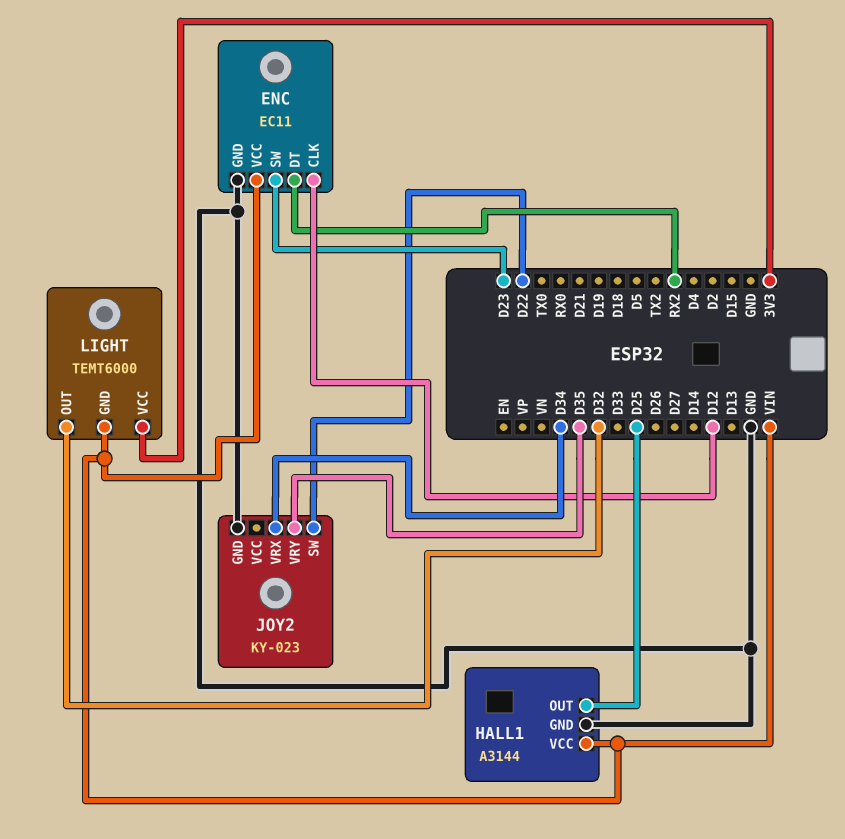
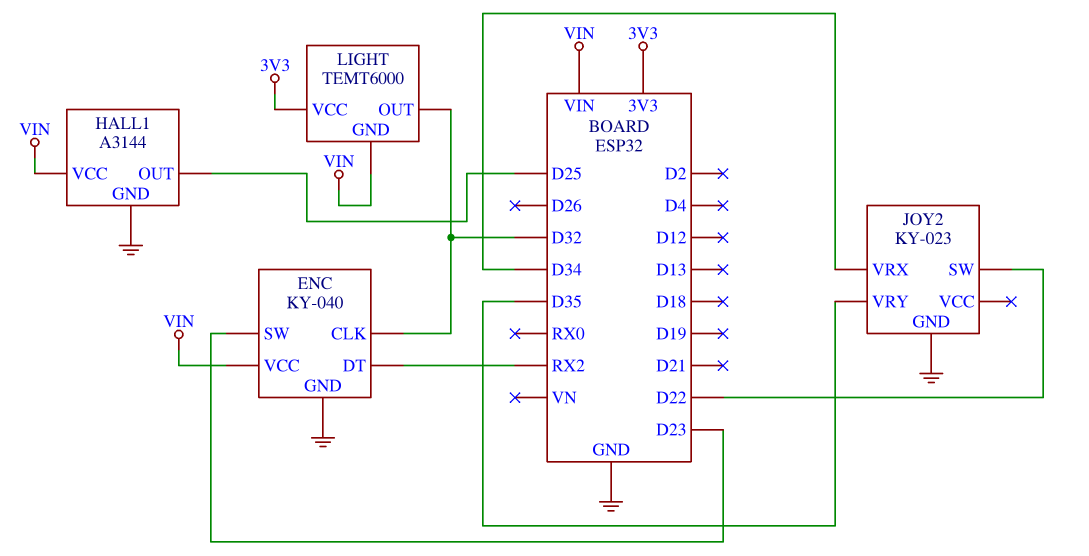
ENC: EC11 -> KY-040
ENC pin CLK: D12 -> D32

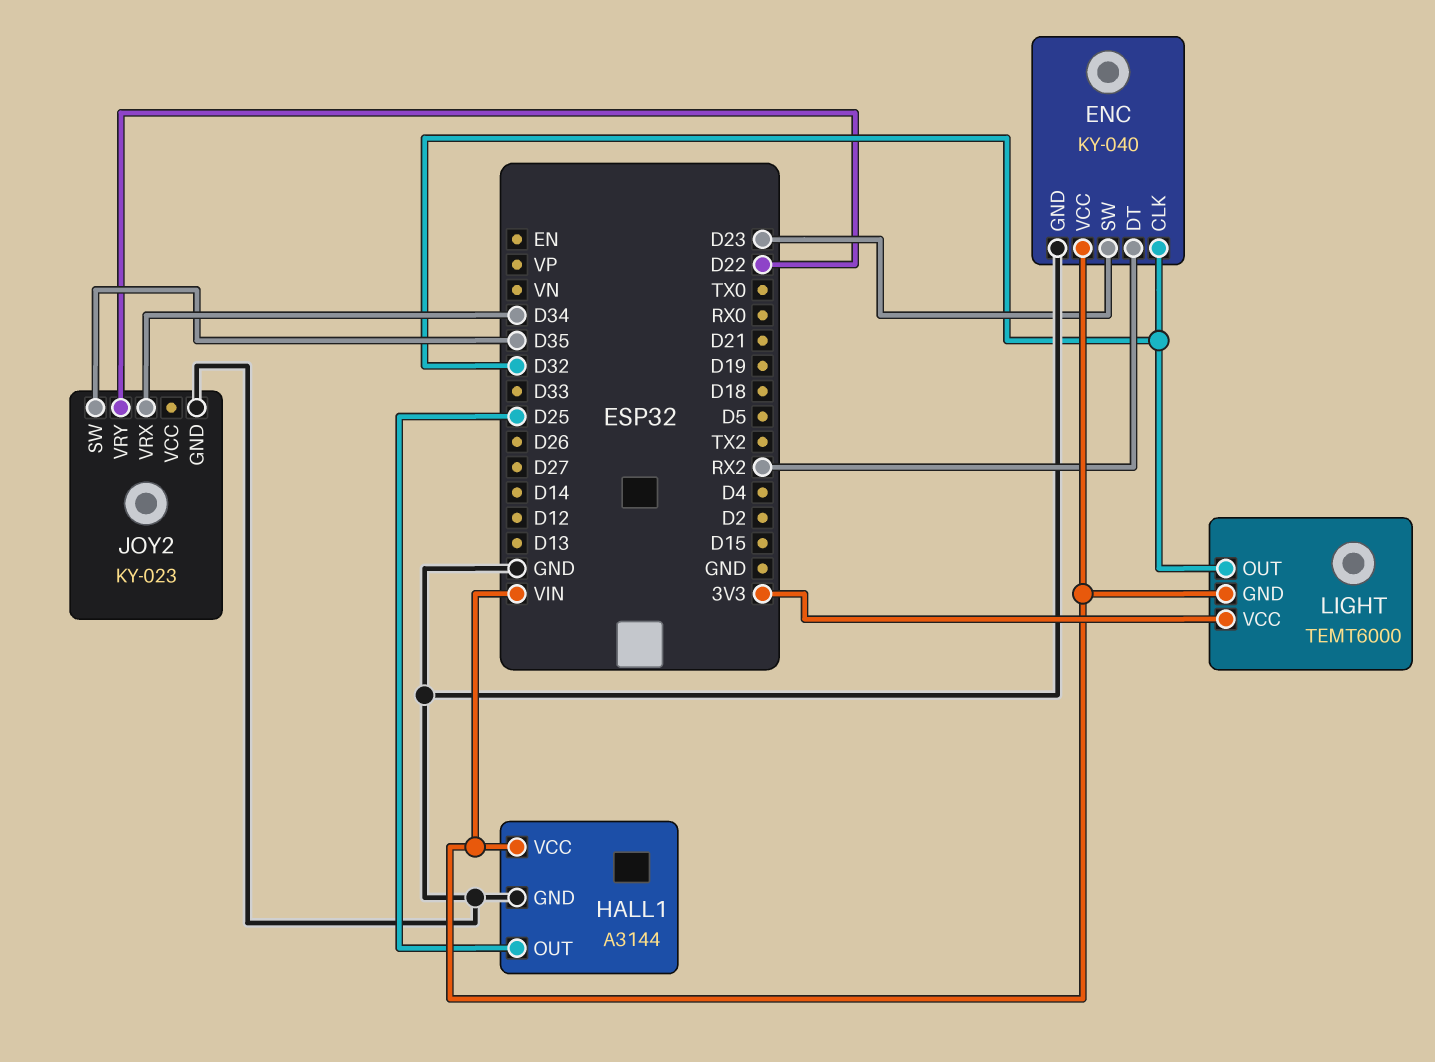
JOY2 pin SW: D22 -> D35
JOY2 pin VRY: D35 -> D22

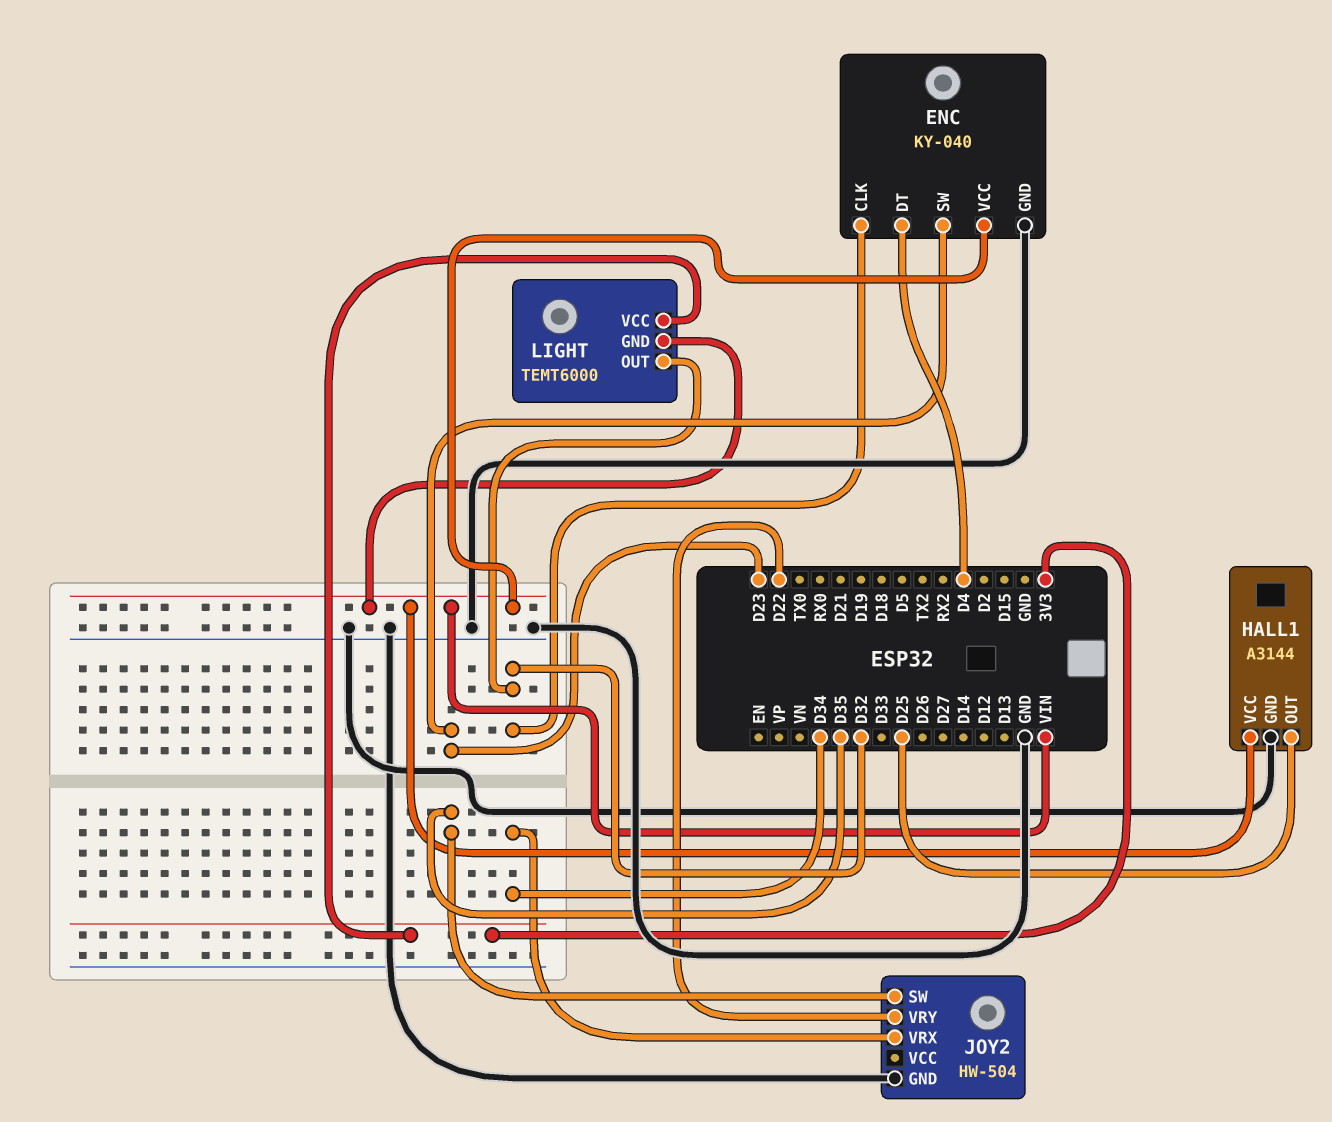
ENC pin DT: RX2 -> D4
JOY2: KY-023 -> HW-504

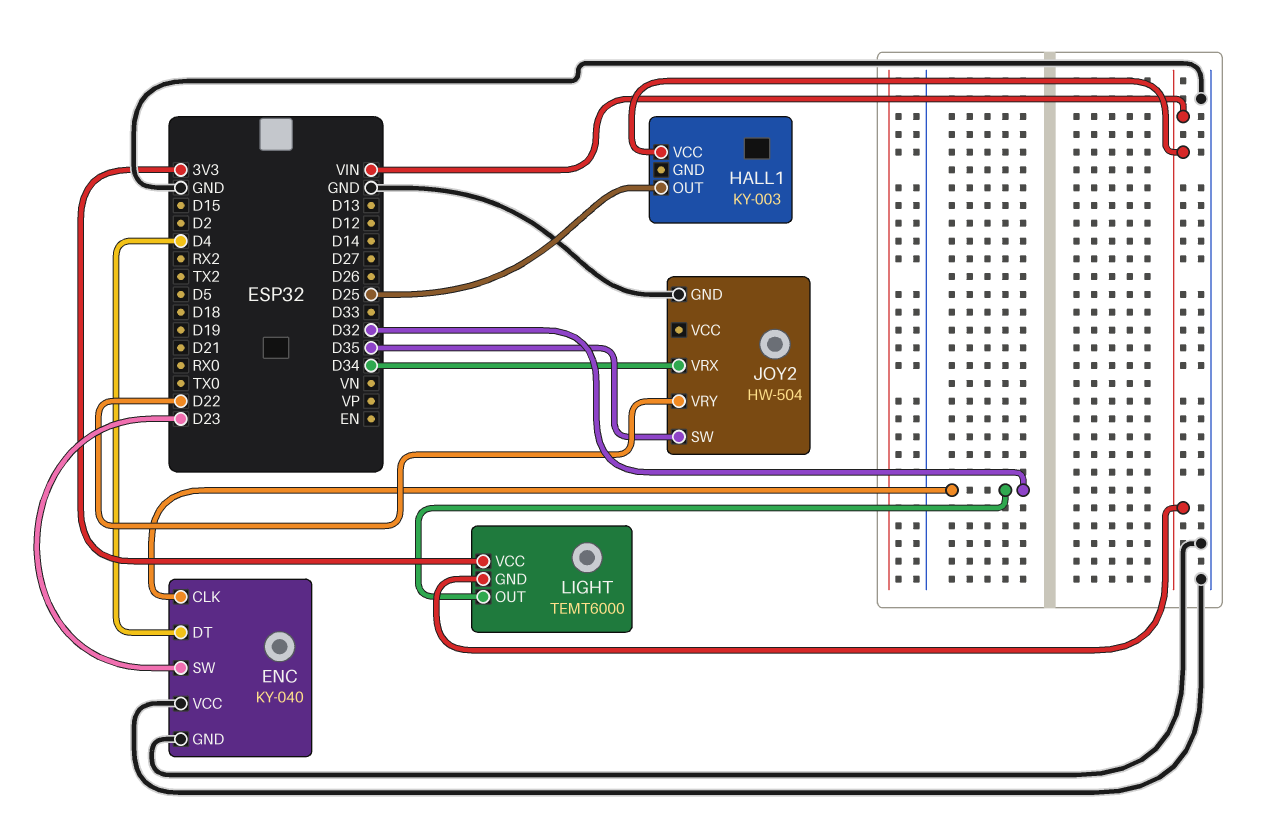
ENC pin VCC: VIN -> GND
HALL1: A3144 -> KY-003
HALL1 pin GND: GND -> none

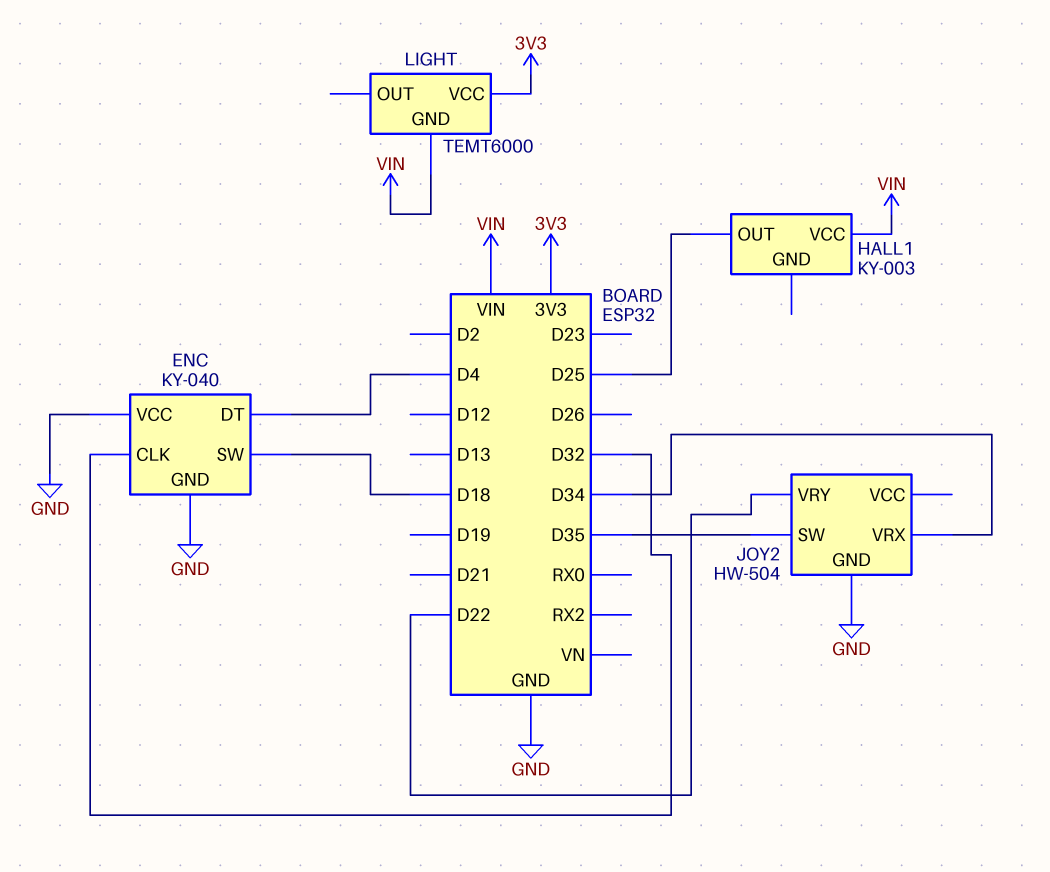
ENC pin SW: D23 -> D18
LIGHT pin OUT: D32 -> none

